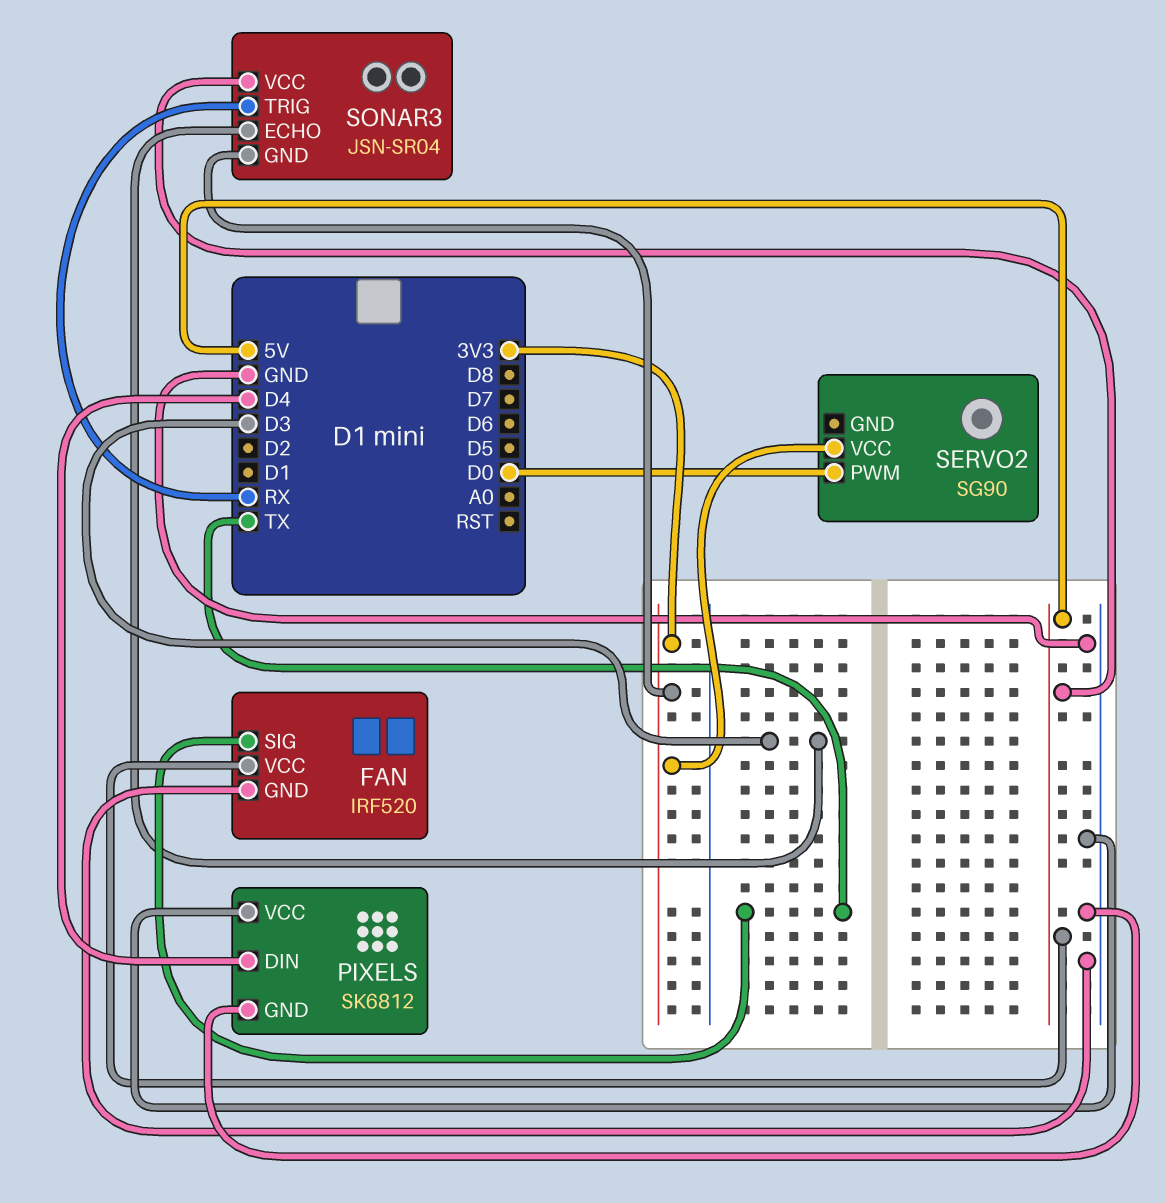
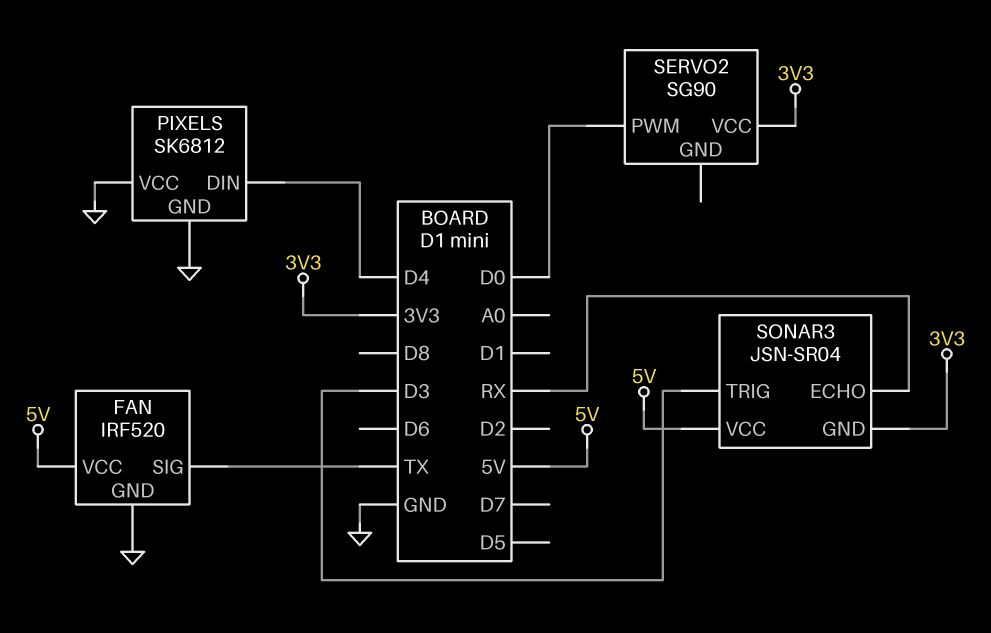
SONAR3 pin ECHO: D3 -> RX
SONAR3 pin TRIG: RX -> D3

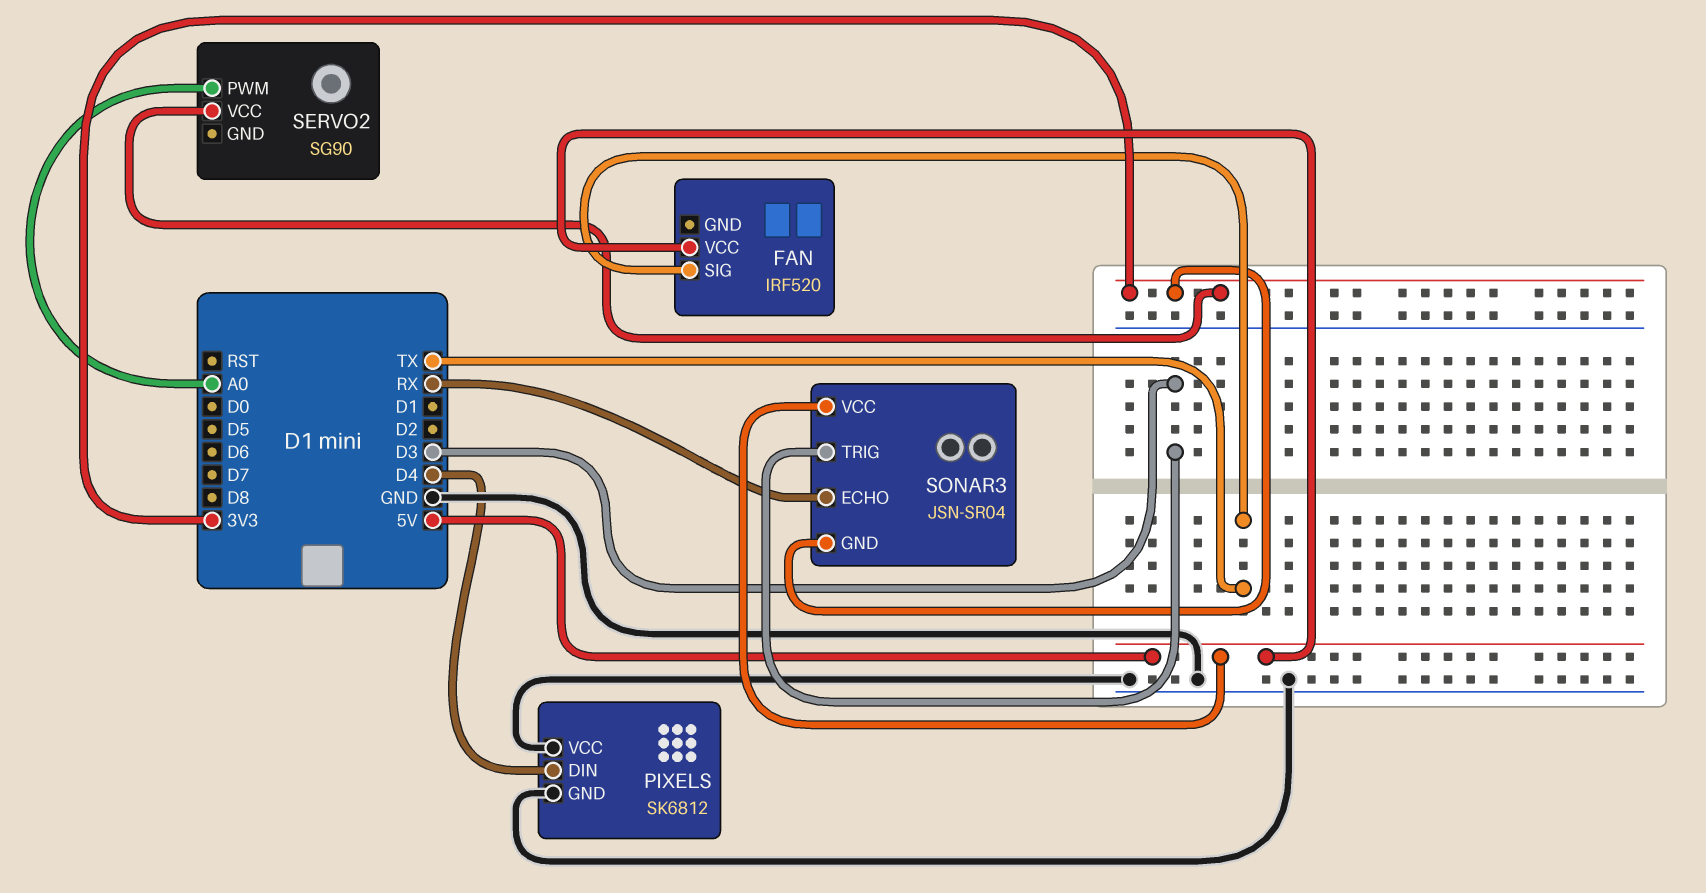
FAN pin GND: GND -> none
SERVO2 pin PWM: D0 -> A0

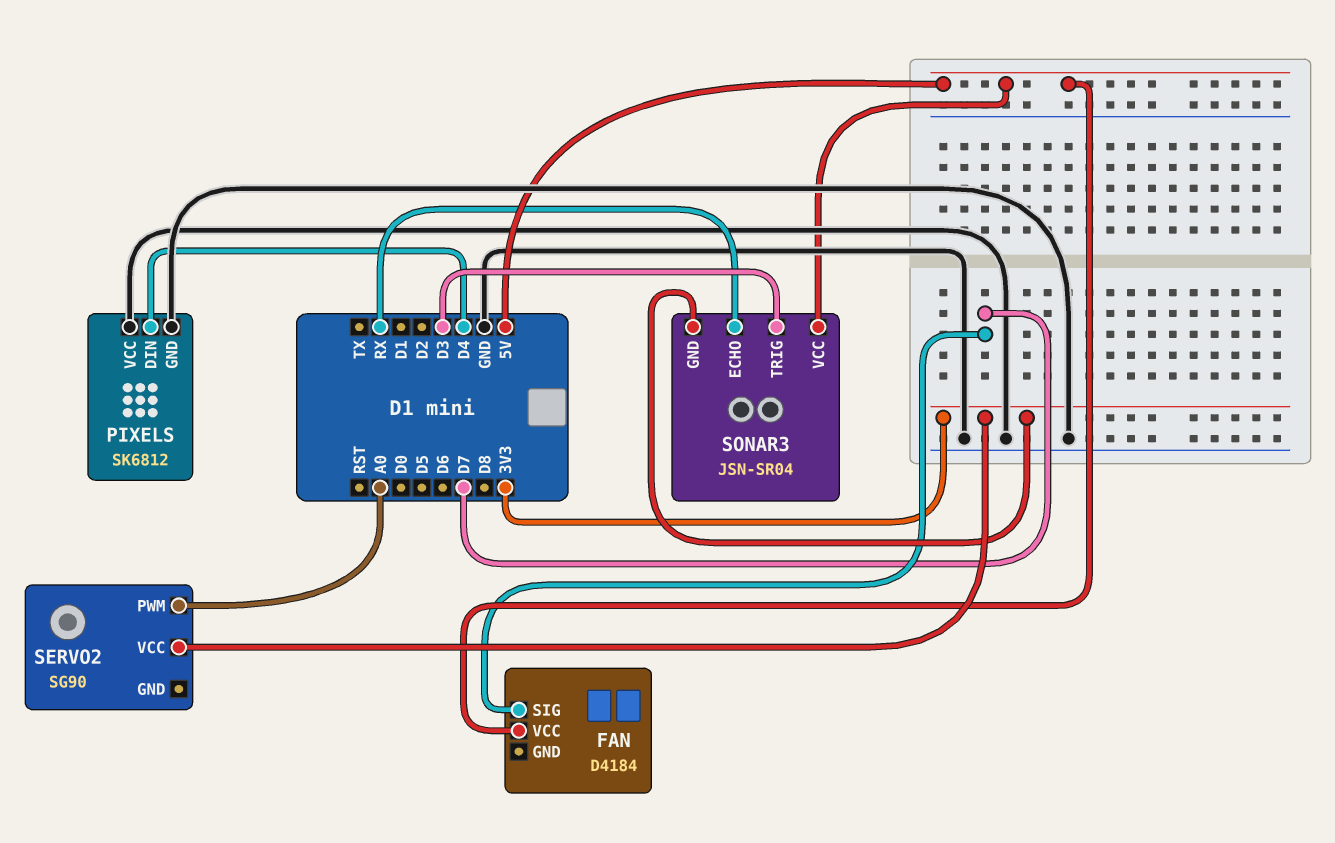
FAN: IRF520 -> D4184
FAN pin SIG: TX -> D7

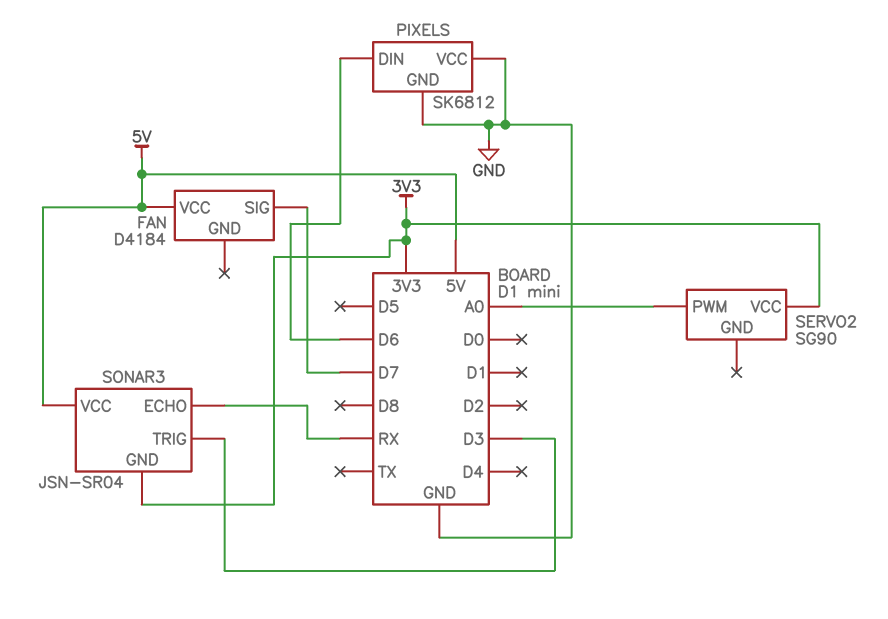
PIXELS pin DIN: D4 -> D6

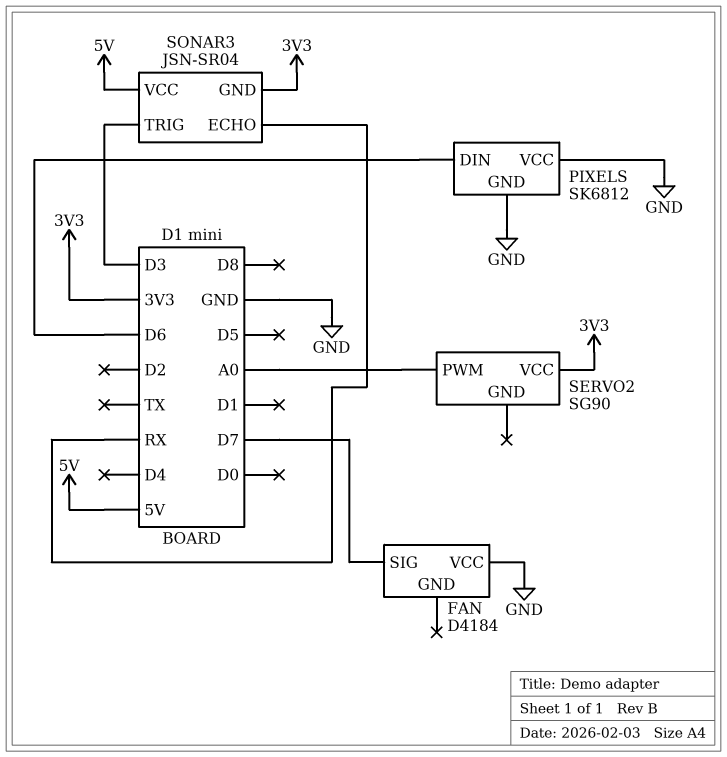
FAN pin VCC: 5V -> GND

